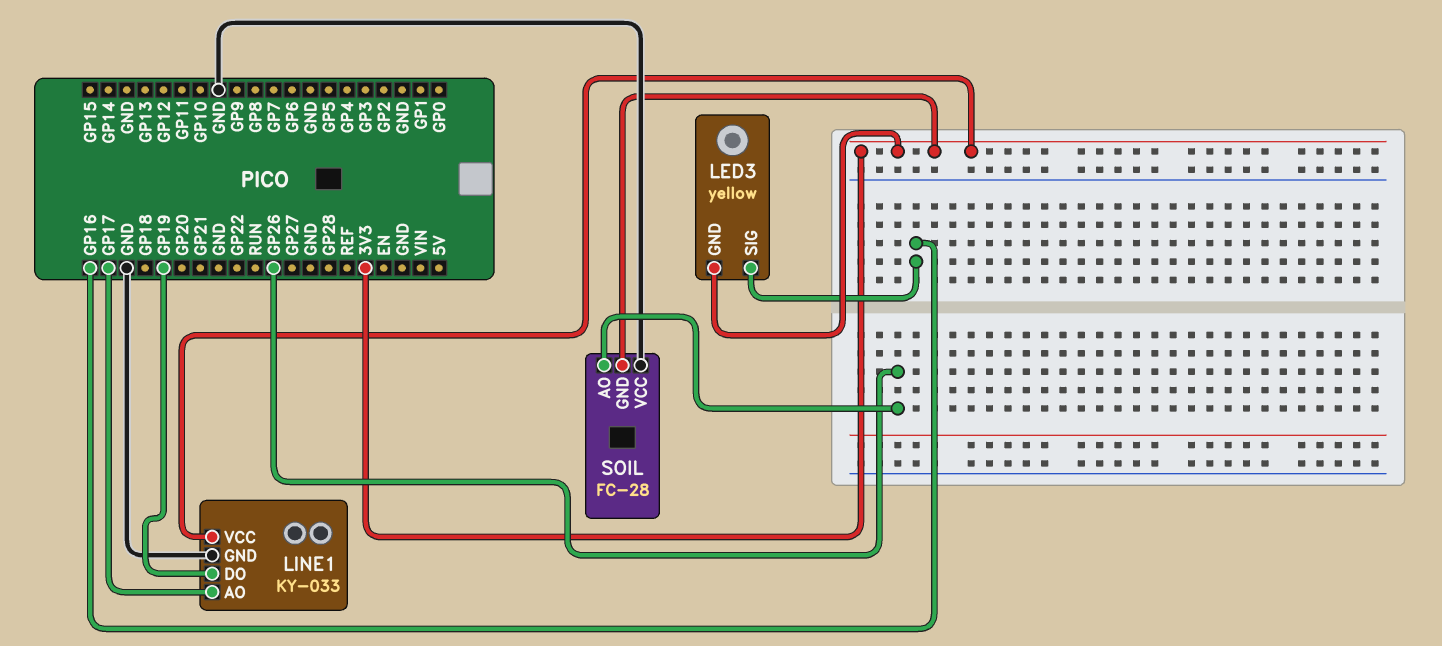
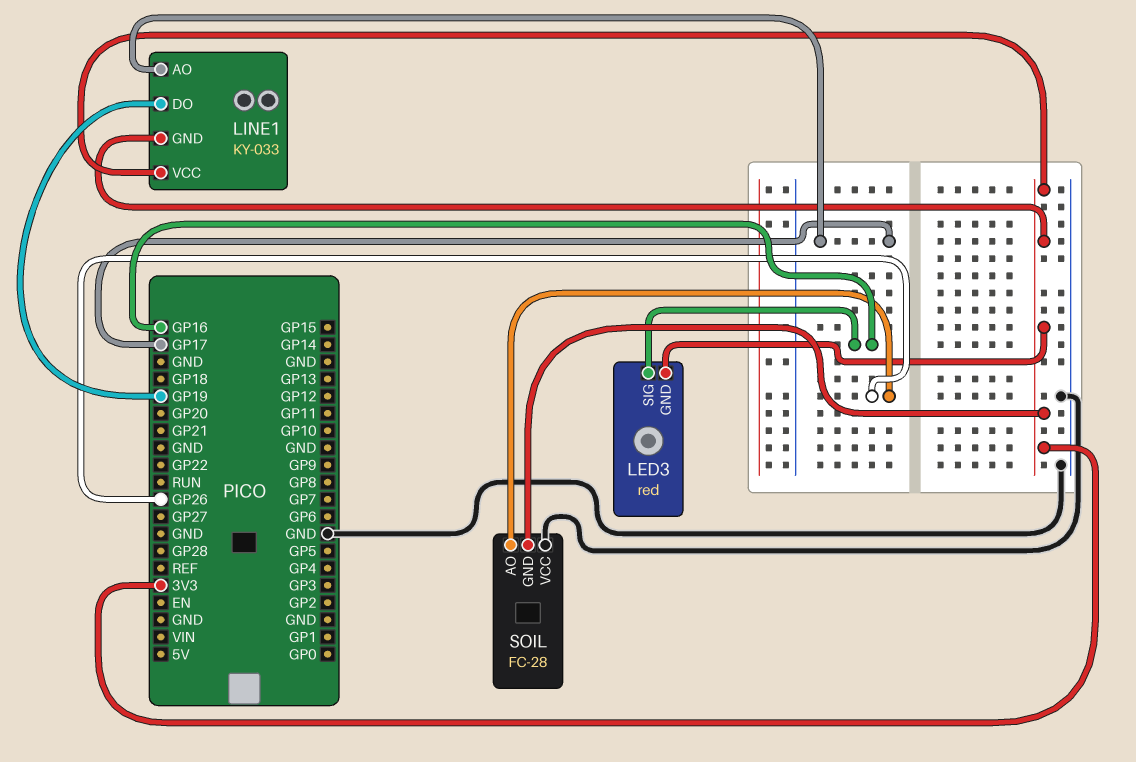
LED3: yellow -> red
LINE1 pin GND: GND -> 3V3

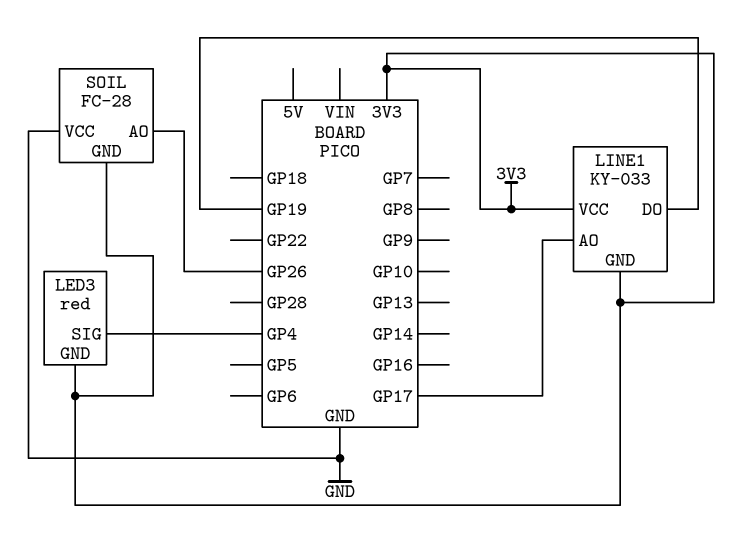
LED3 pin SIG: GP16 -> GP4

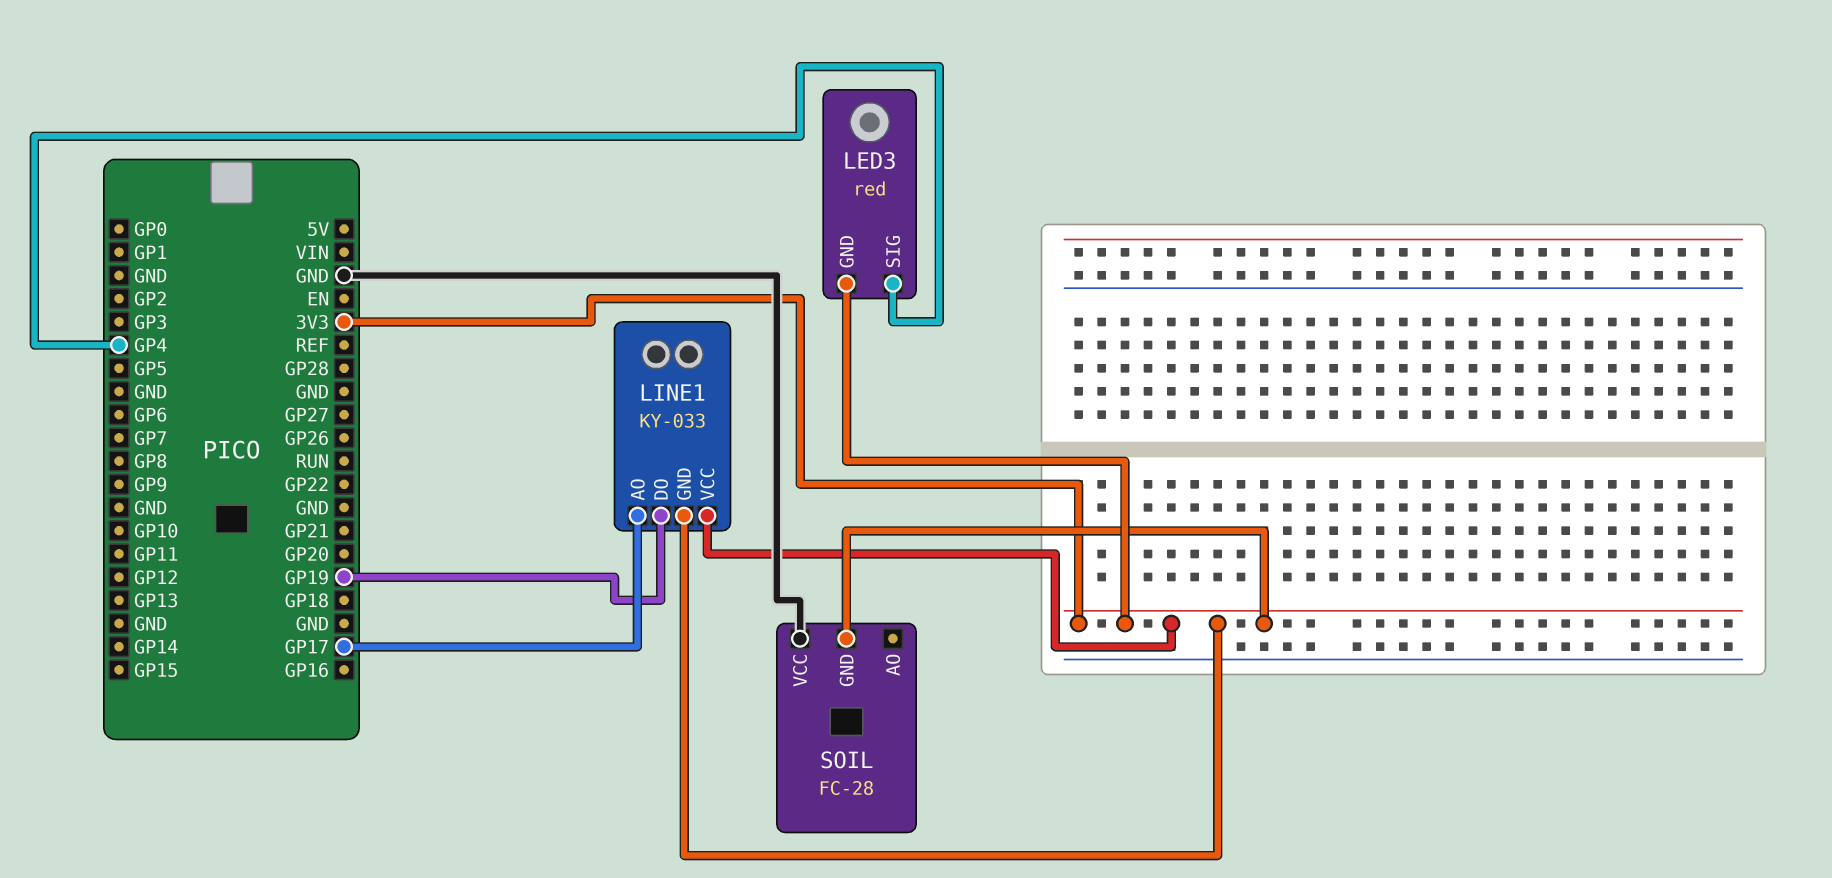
SOIL pin AO: GP26 -> none

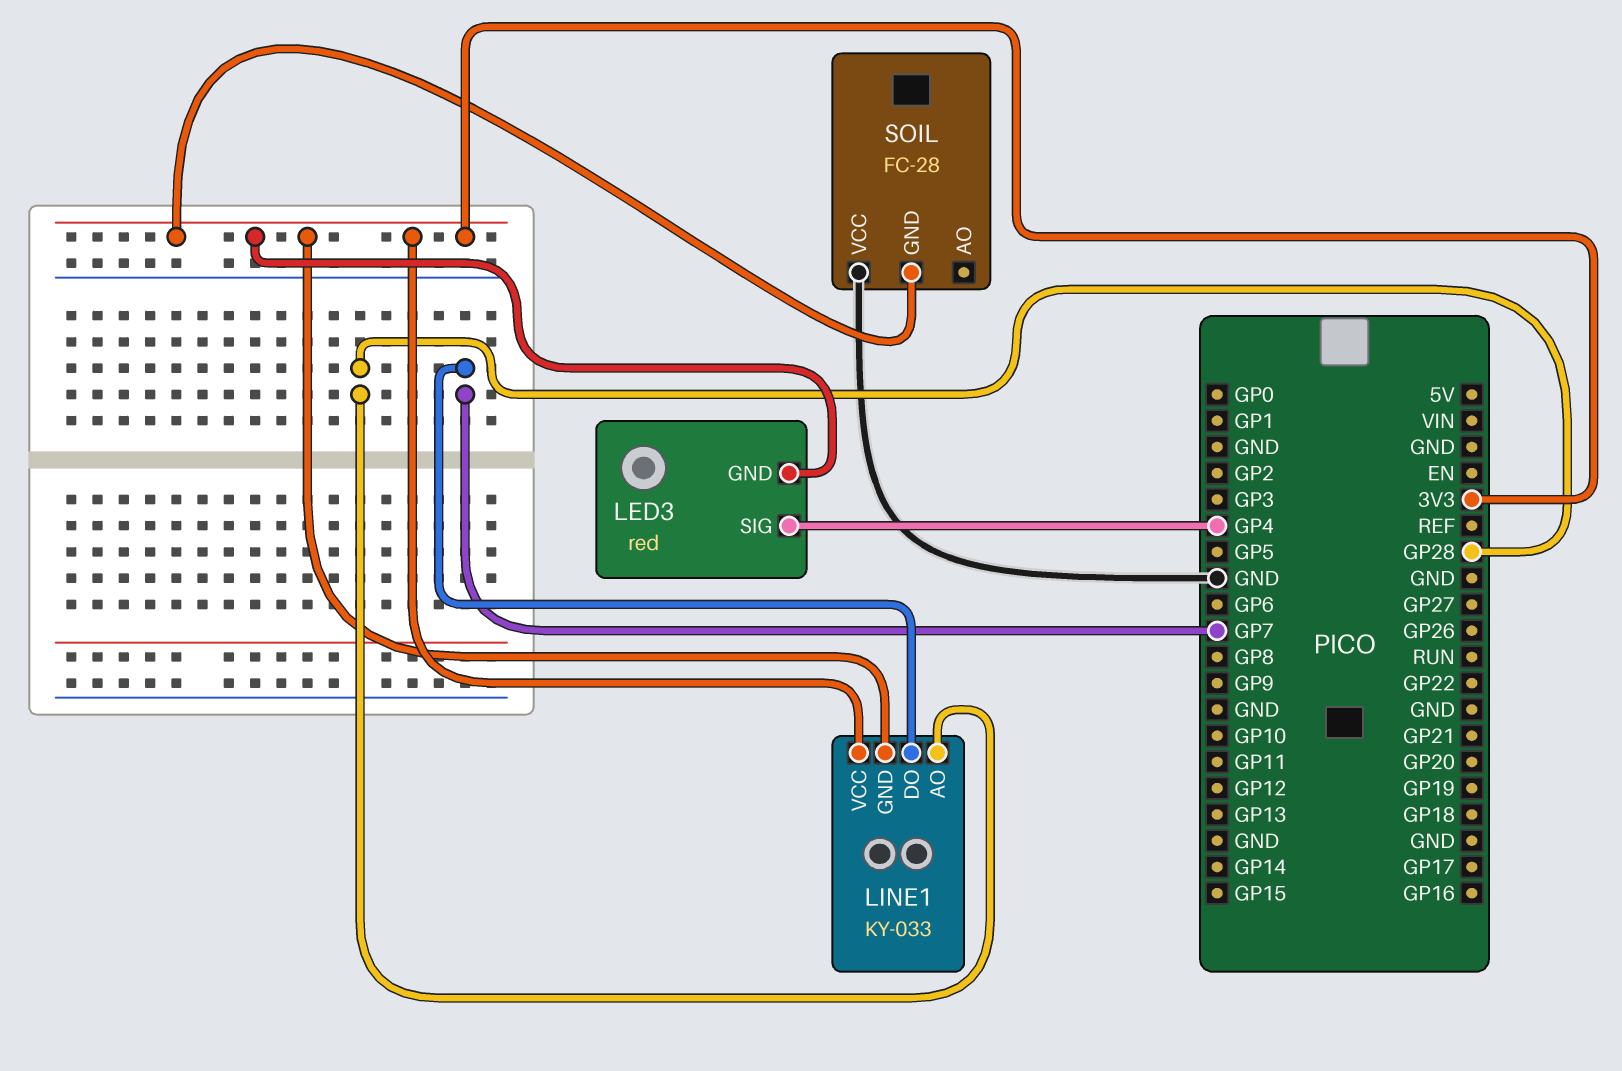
LINE1 pin AO: GP17 -> GP28
LINE1 pin DO: GP19 -> GP7

